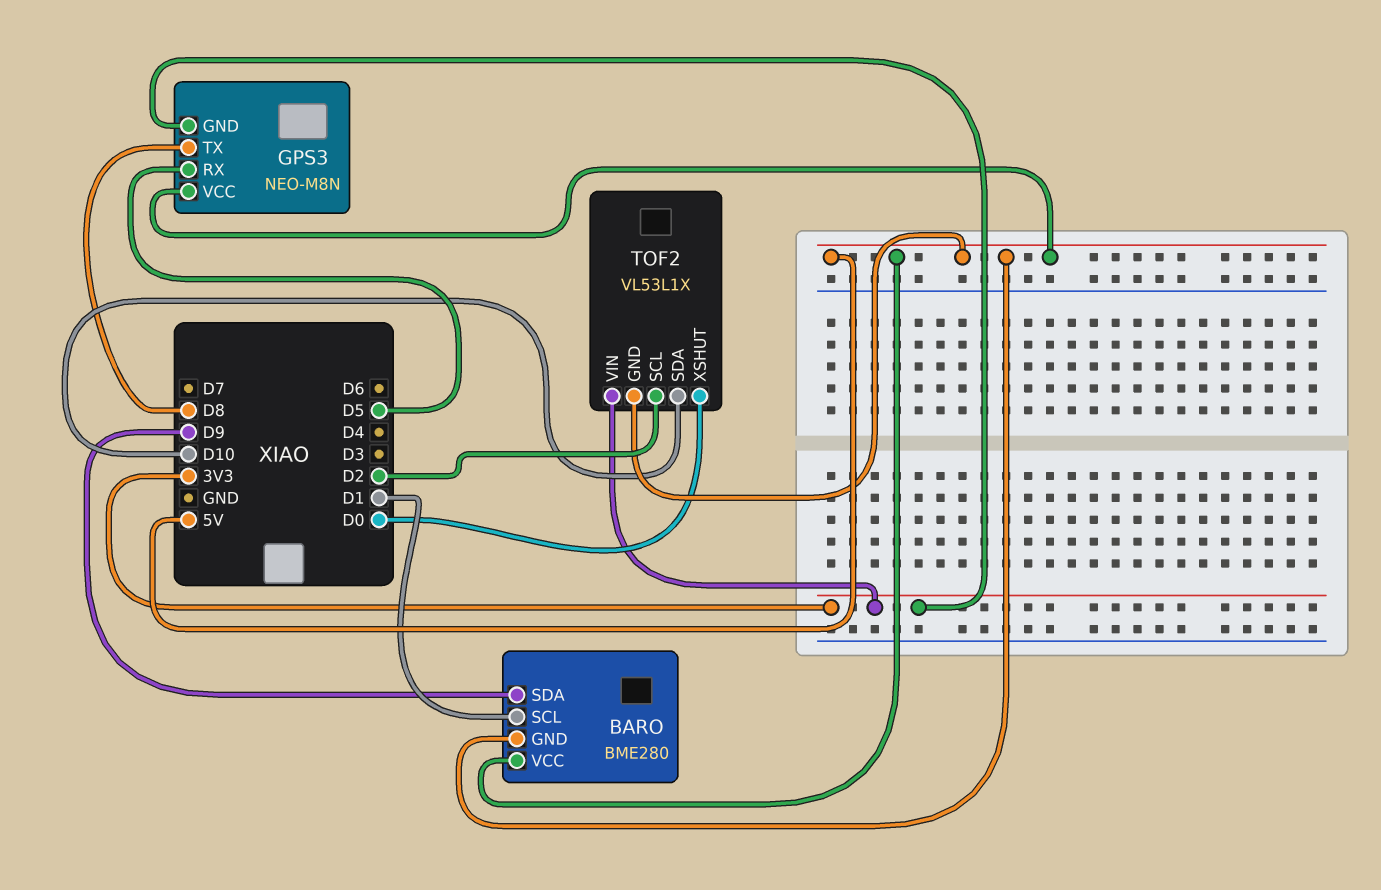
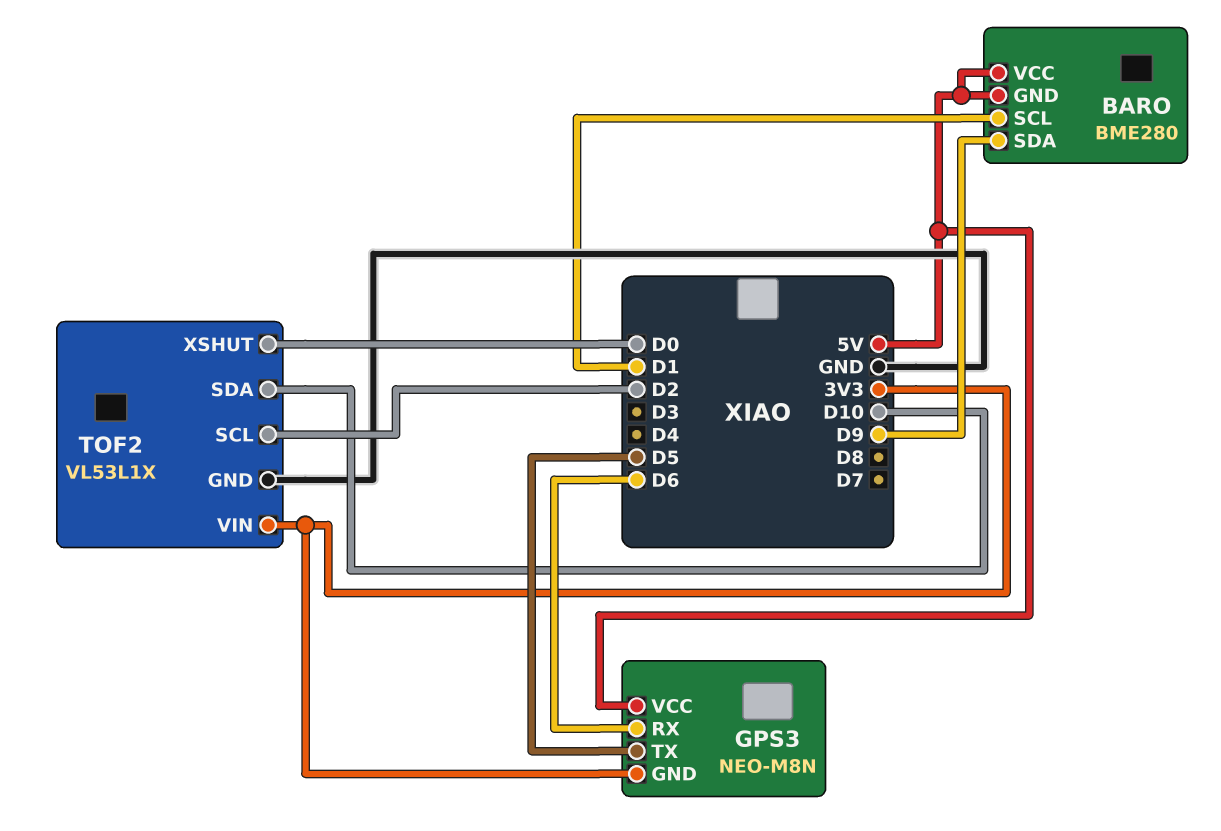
GPS3 pin RX: D5 -> D6
GPS3 pin TX: D8 -> D5
TOF2 pin GND: 5V -> GND

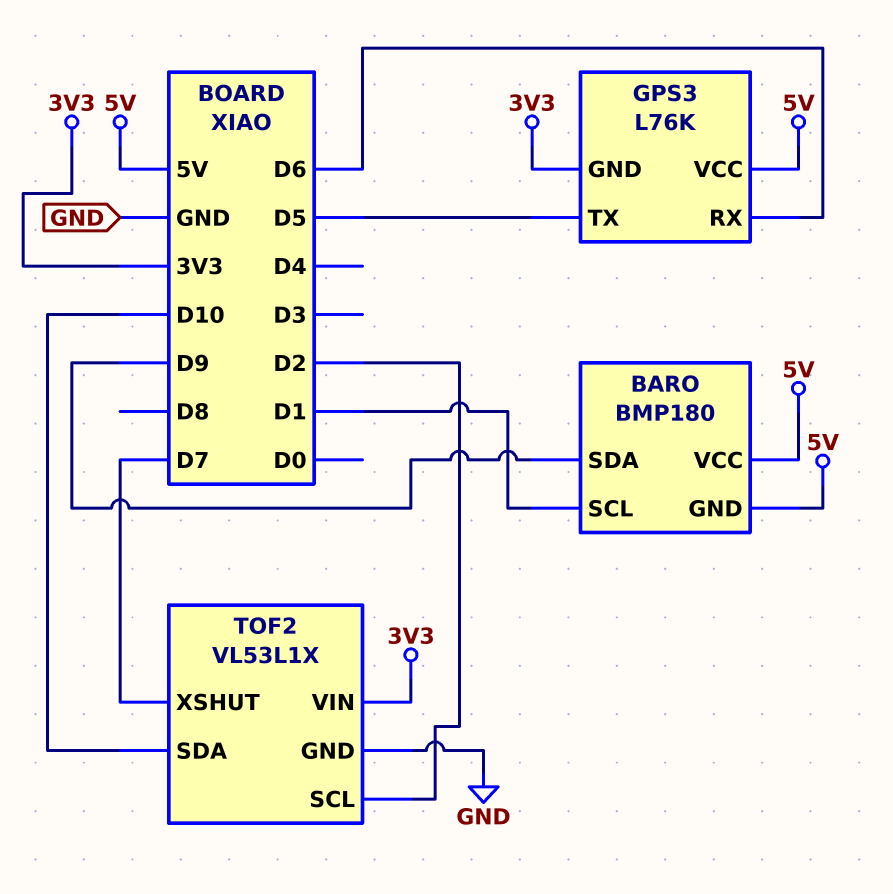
BARO: BME280 -> BMP180
GPS3: NEO-M8N -> L76K
TOF2 pin XSHUT: D0 -> D7

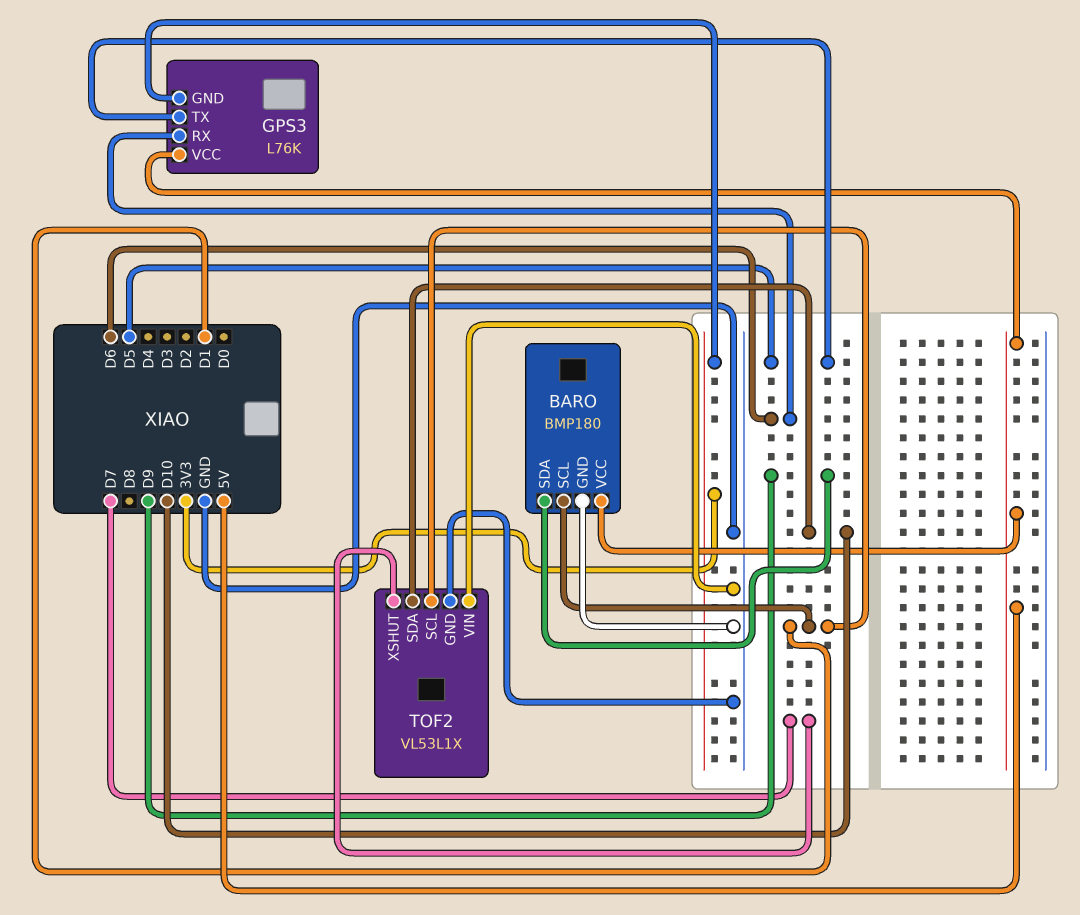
BARO pin GND: 5V -> GND
TOF2 pin SCL: D2 -> D1
TOF2 pin VIN: 3V3 -> GND

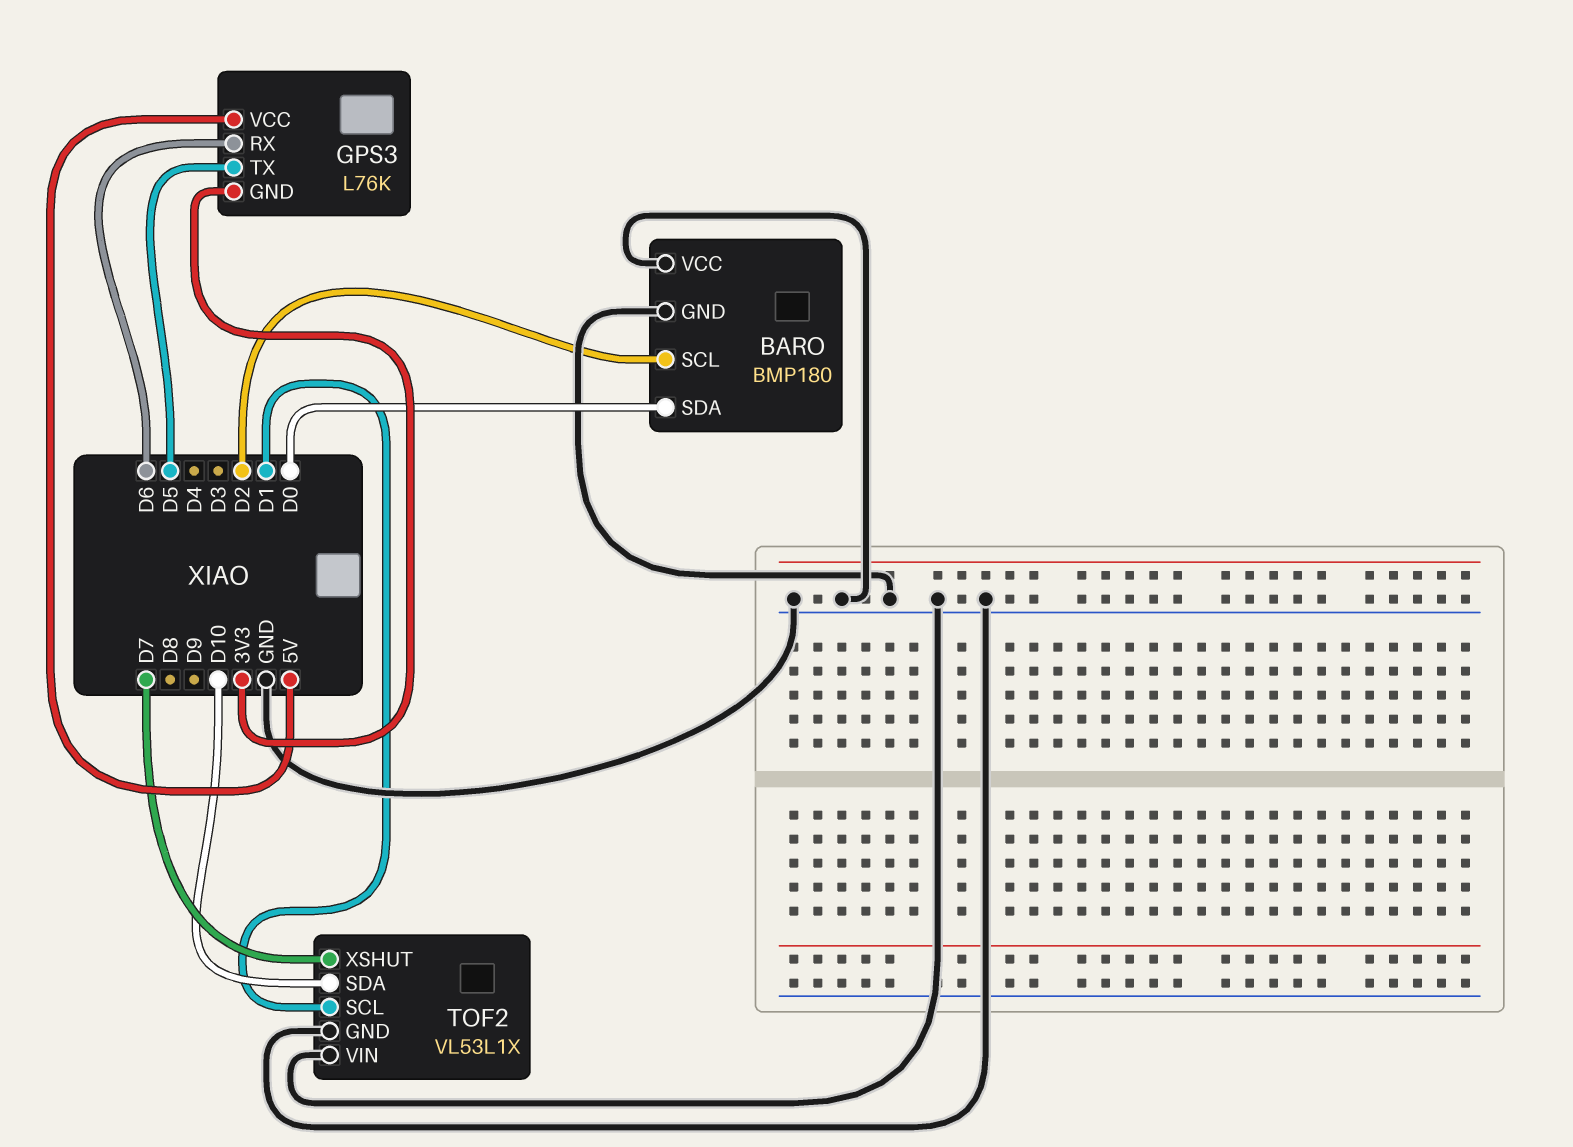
BARO pin SCL: D1 -> D2
BARO pin SDA: D9 -> D0
BARO pin VCC: 5V -> GND

